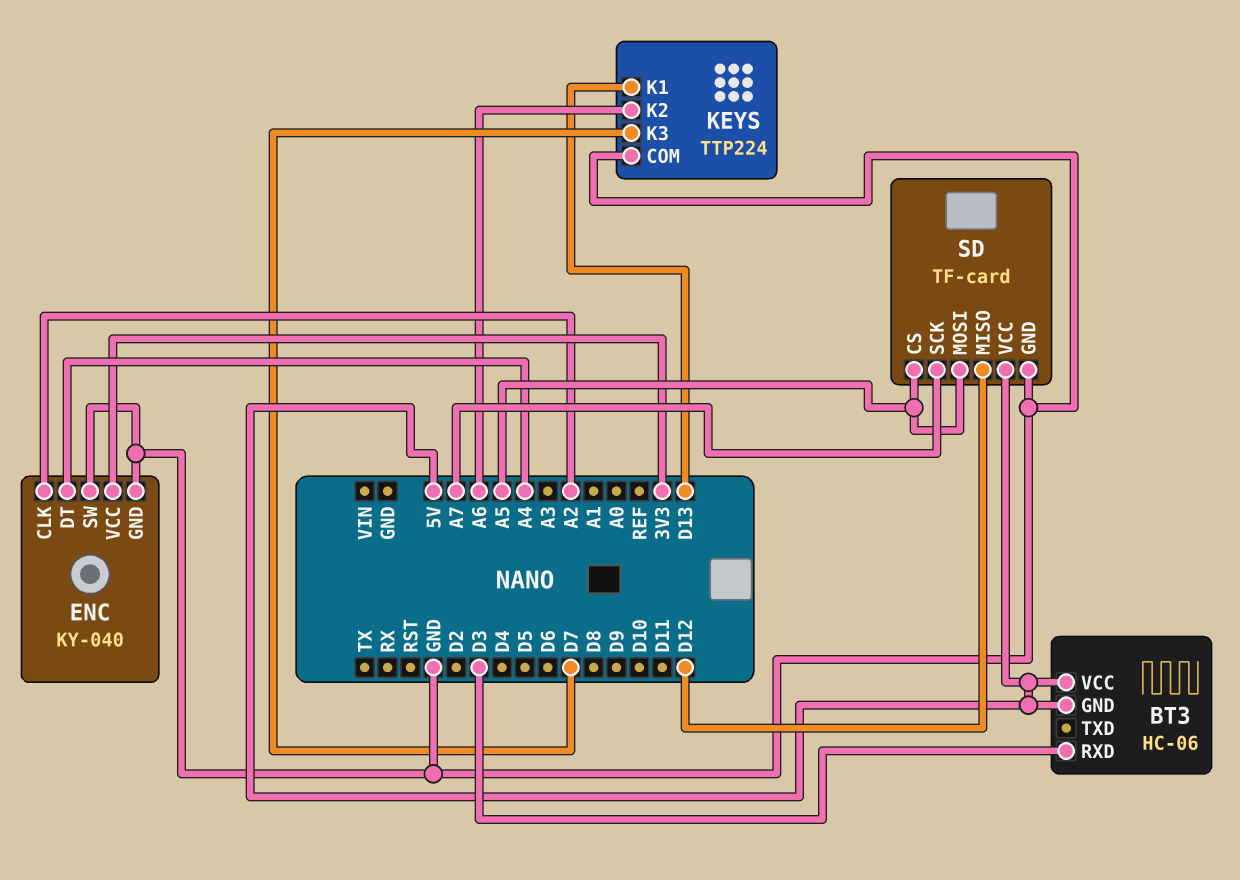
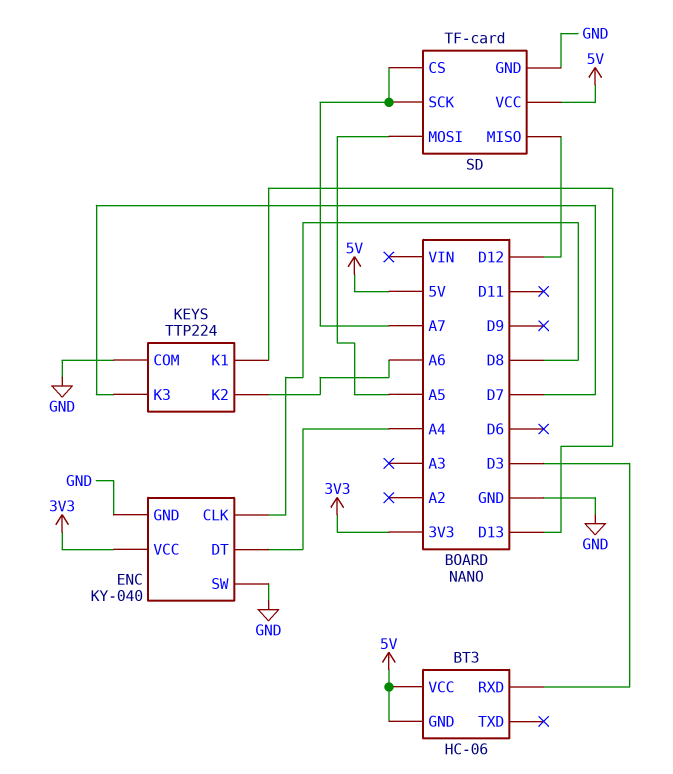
ENC pin CLK: A2 -> D8
SD pin CS: A5 -> A7

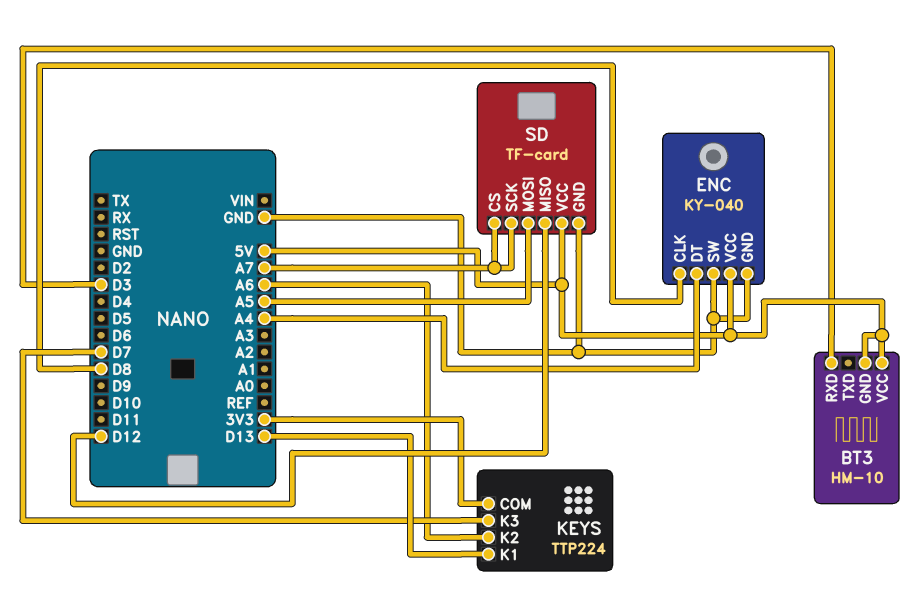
BT3: HC-06 -> HM-10
ENC pin VCC: 3V3 -> 5V
KEYS pin COM: GND -> 3V3

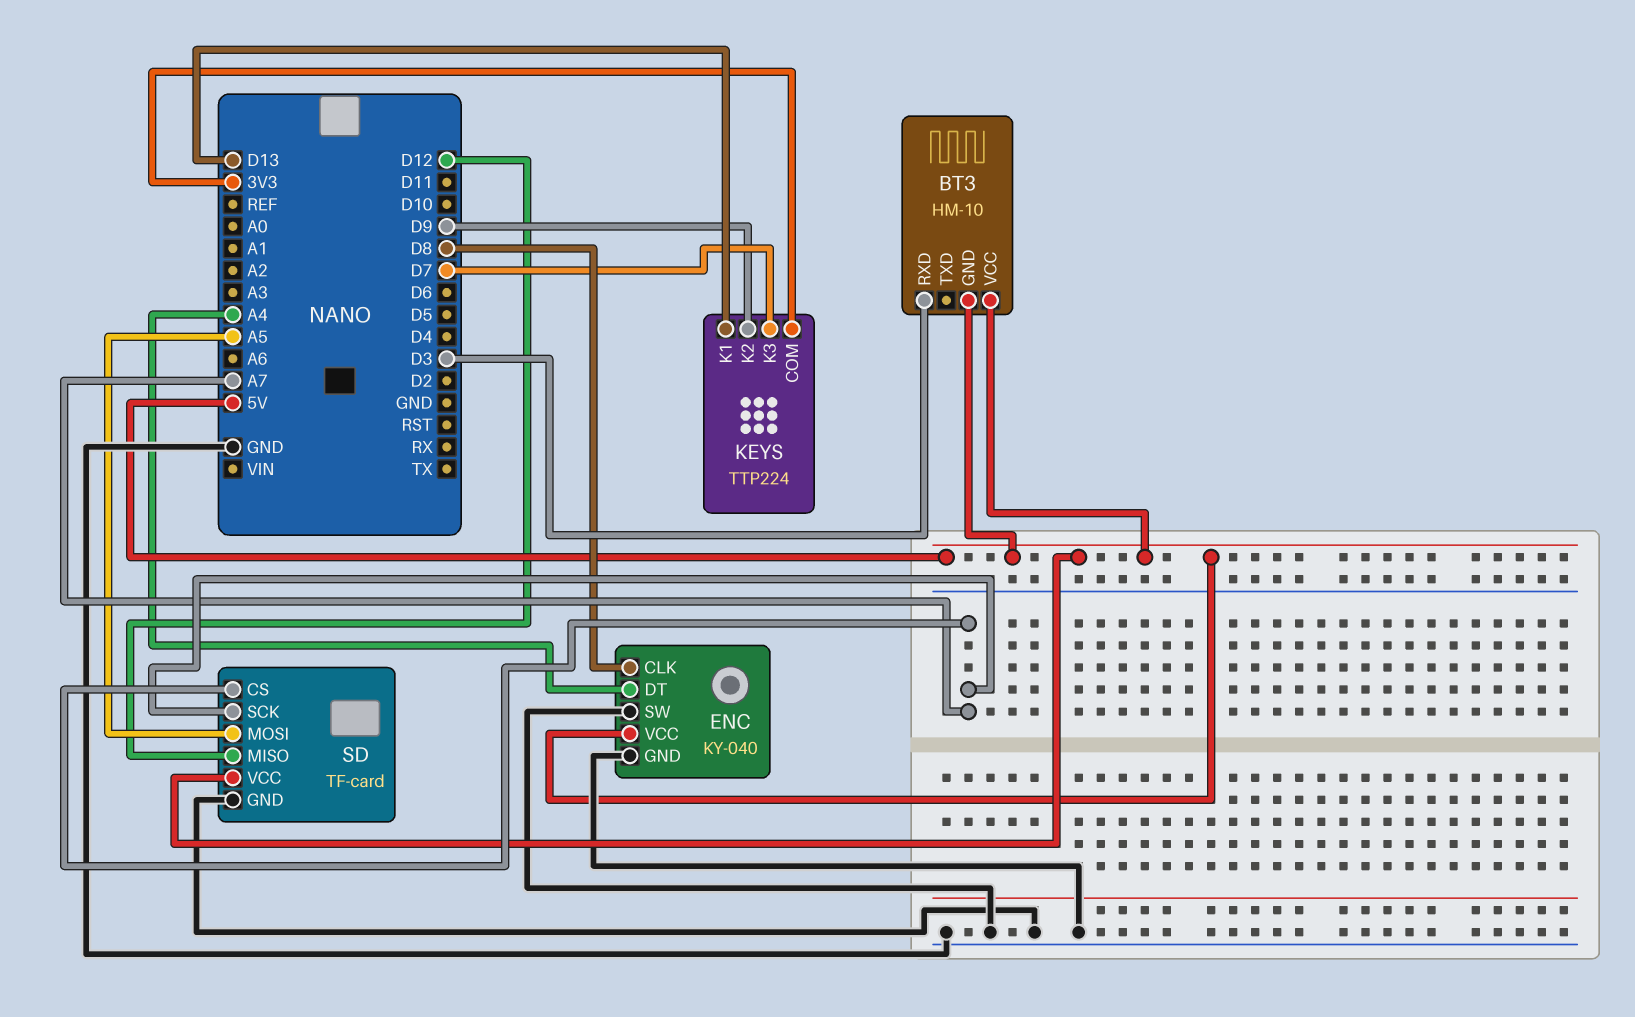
KEYS pin K2: A6 -> D9

